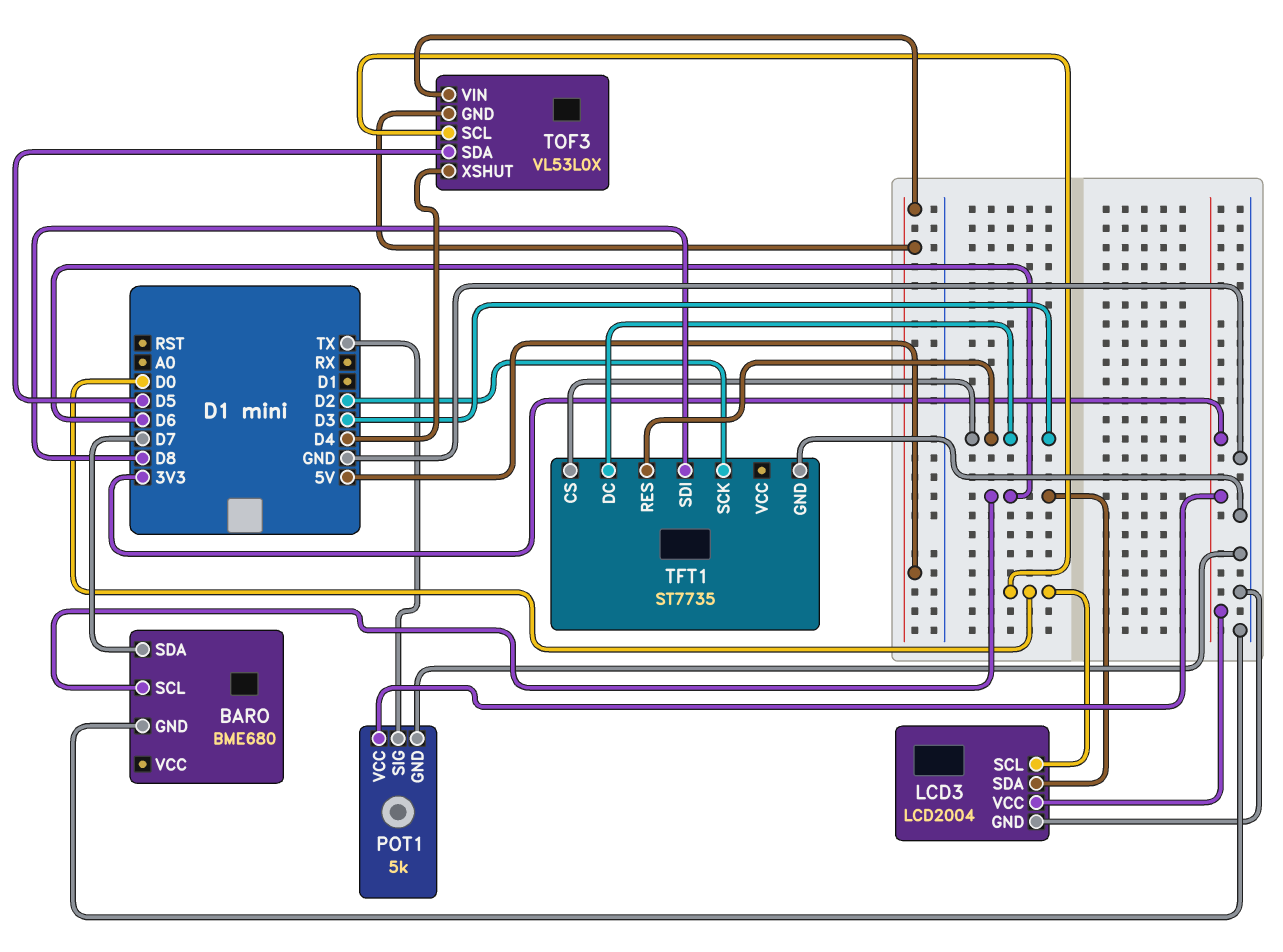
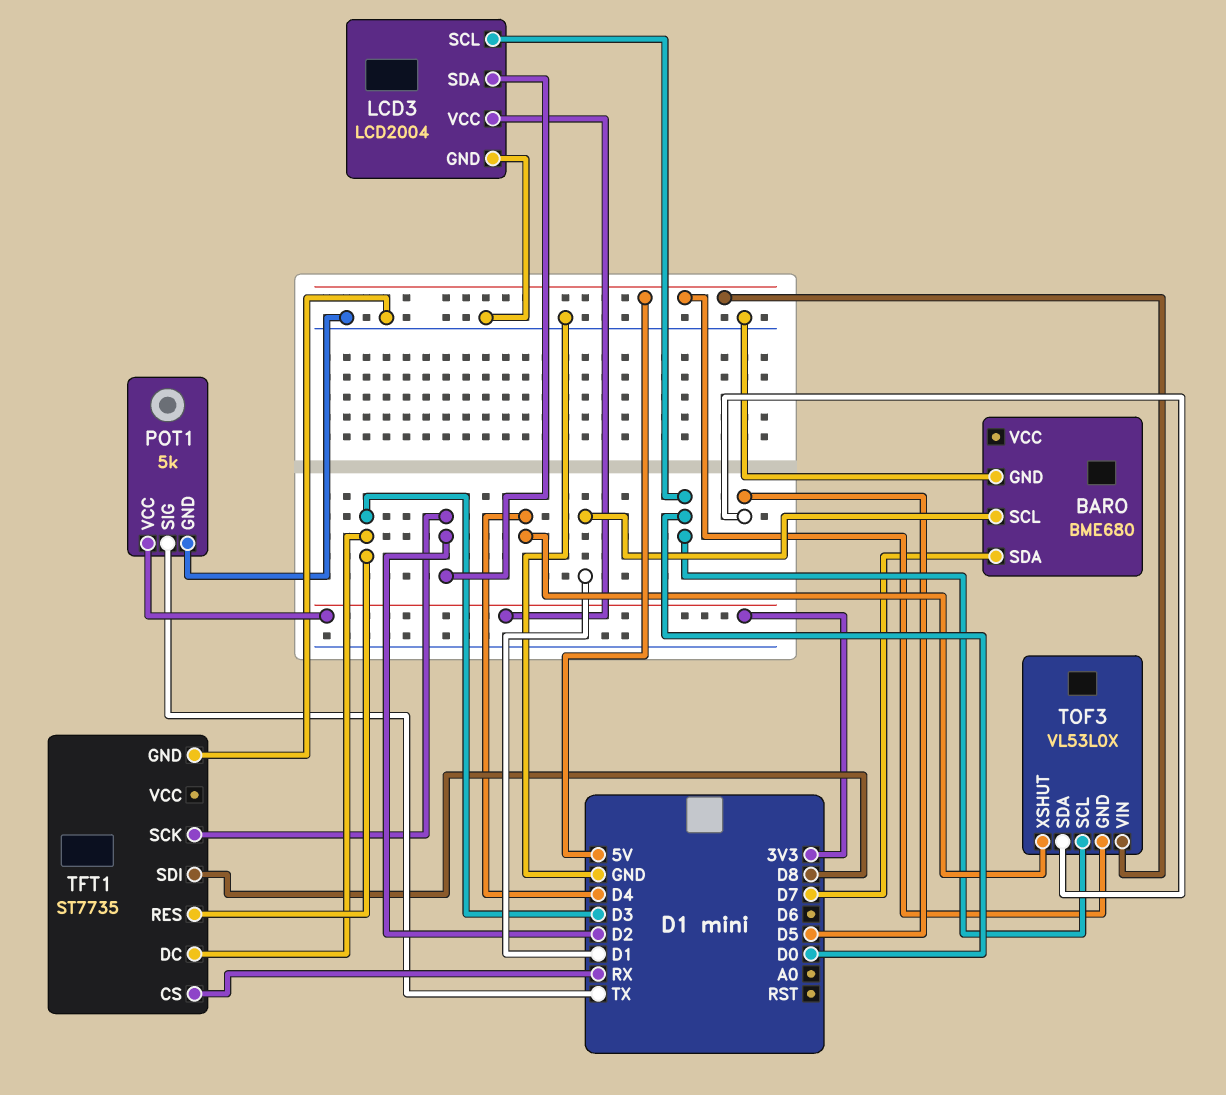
BARO pin SCL: D6 -> D1
LCD3 pin SDA: D6 -> D2
TFT1 pin CS: D3 -> RX

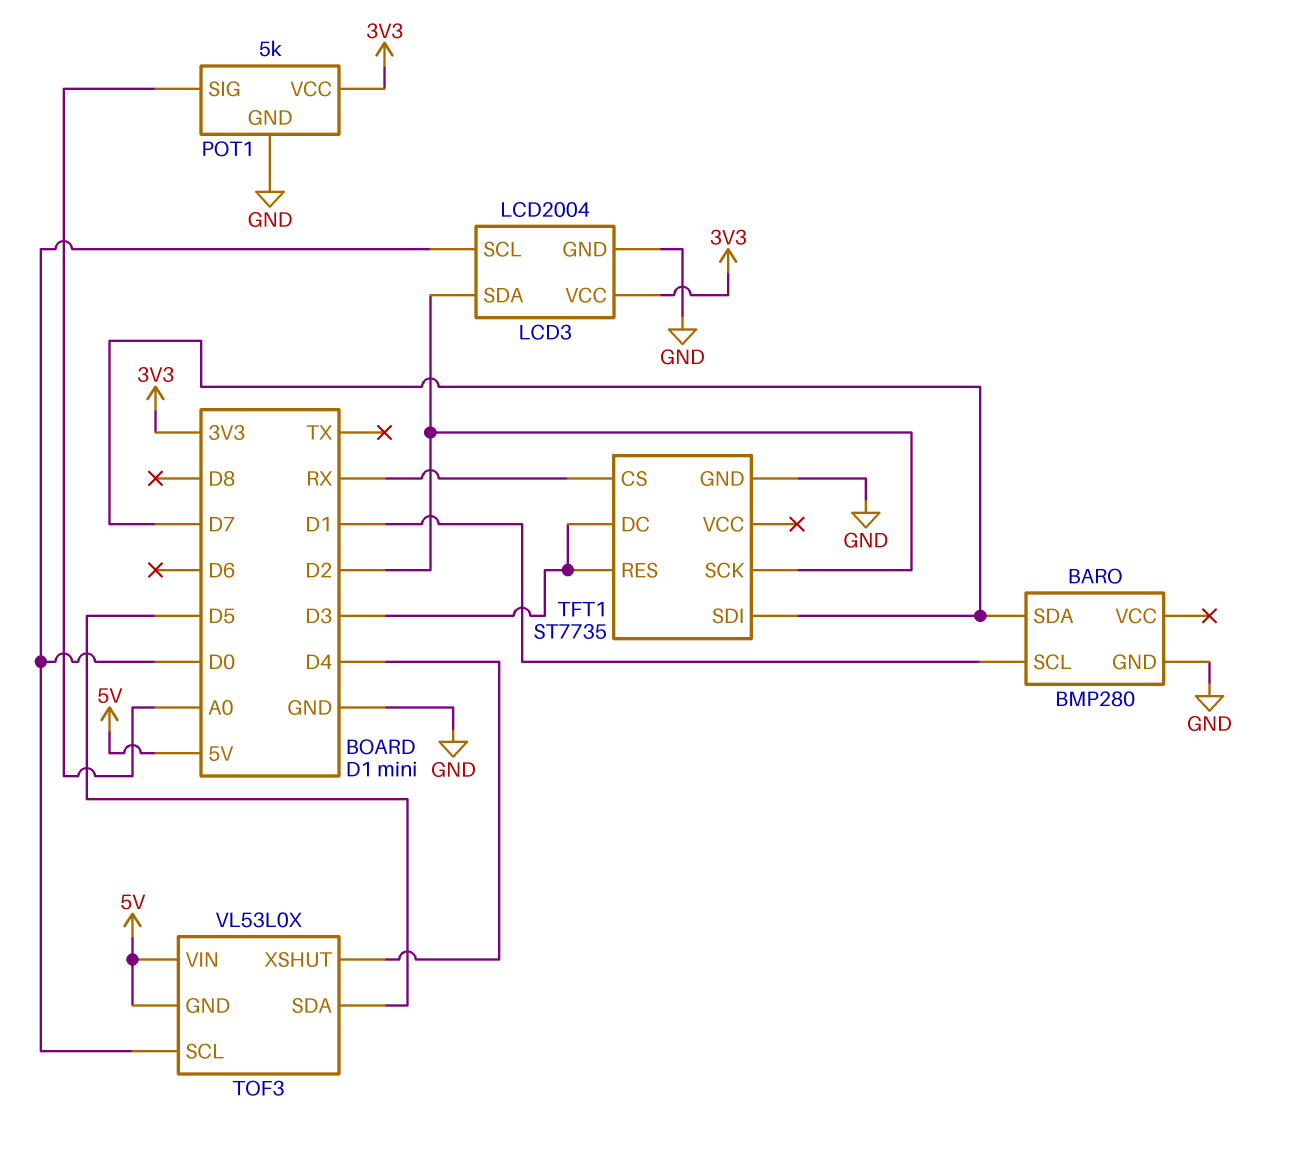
BARO: BME680 -> BMP280
POT1 pin SIG: TX -> A0
TFT1 pin SDI: D8 -> D7

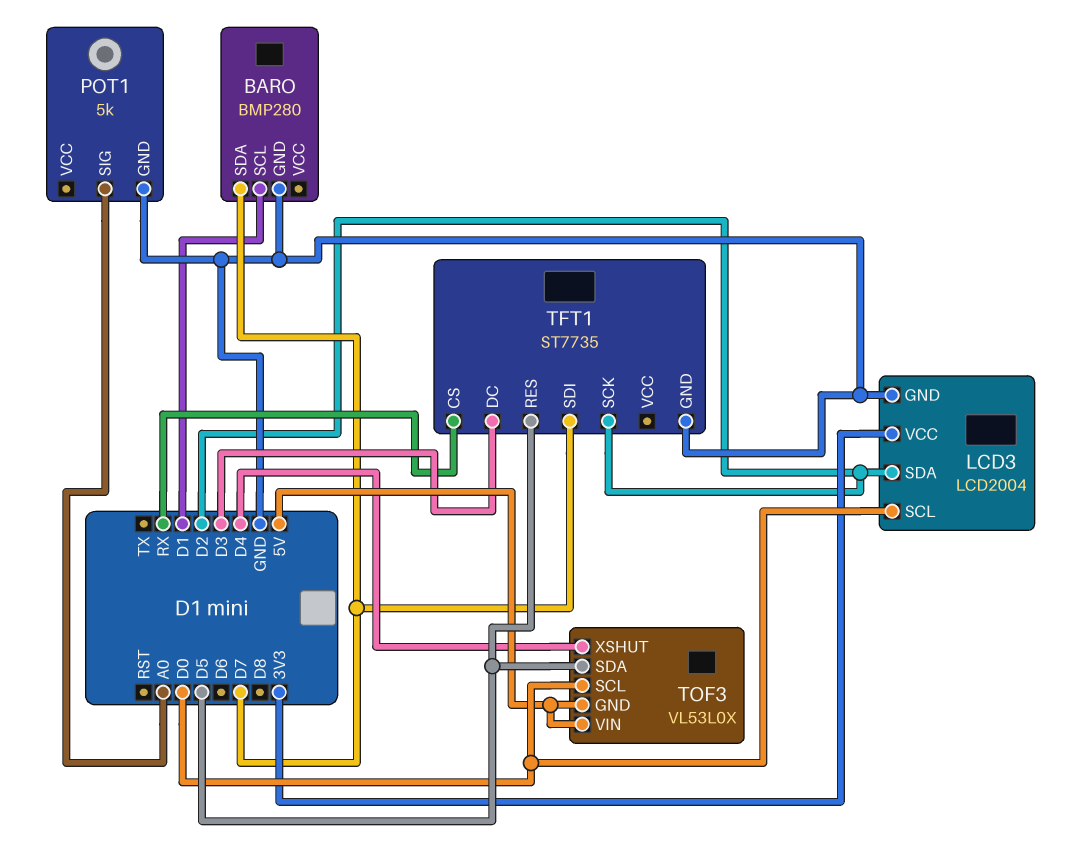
POT1 pin VCC: 3V3 -> none
TFT1 pin RES: D3 -> D5

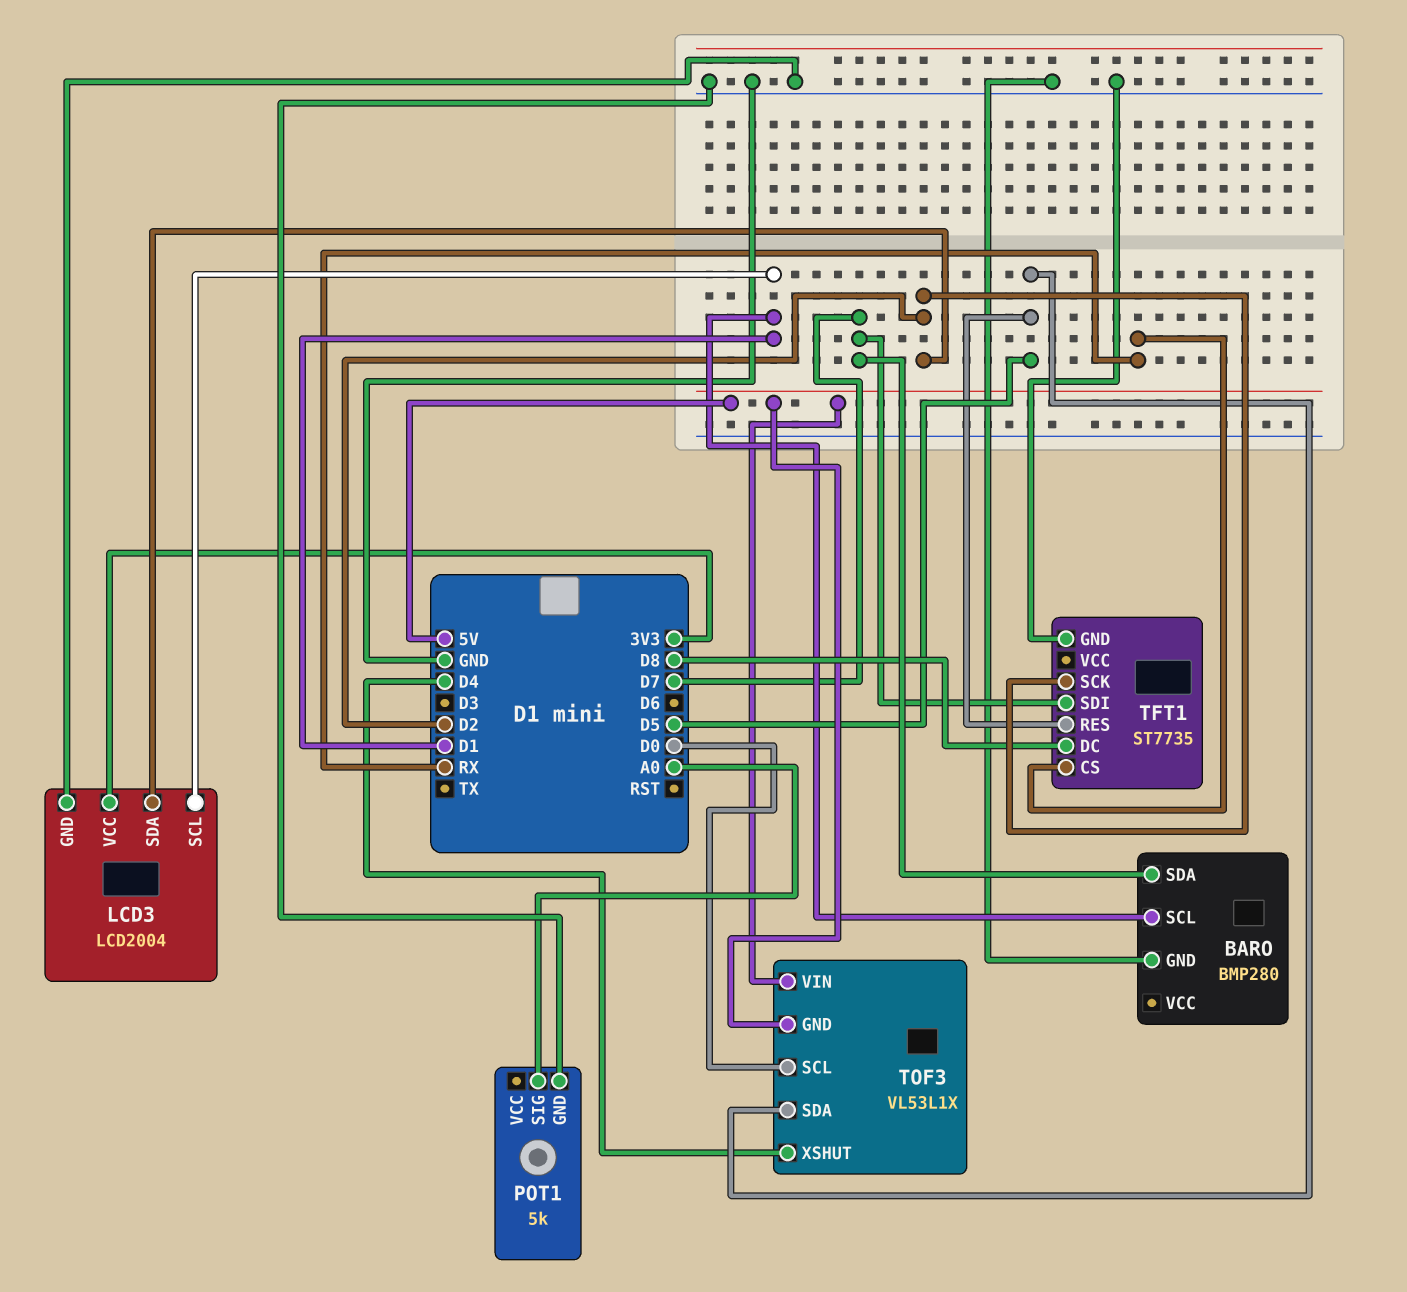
LCD3 pin SCL: D0 -> D1
TFT1 pin DC: D3 -> D8
TOF3: VL53L0X -> VL53L1X

